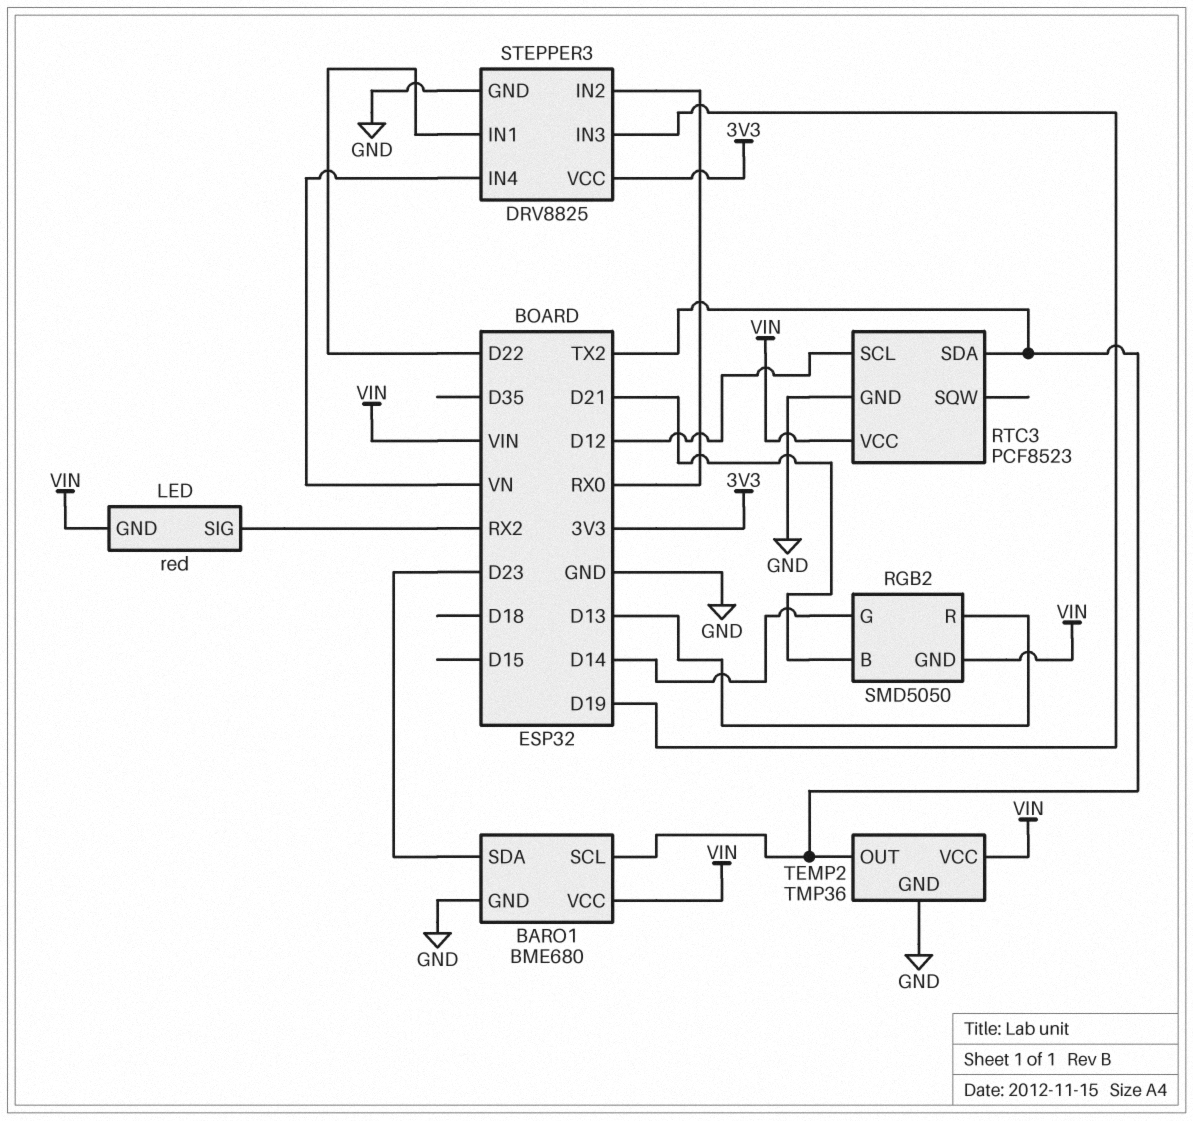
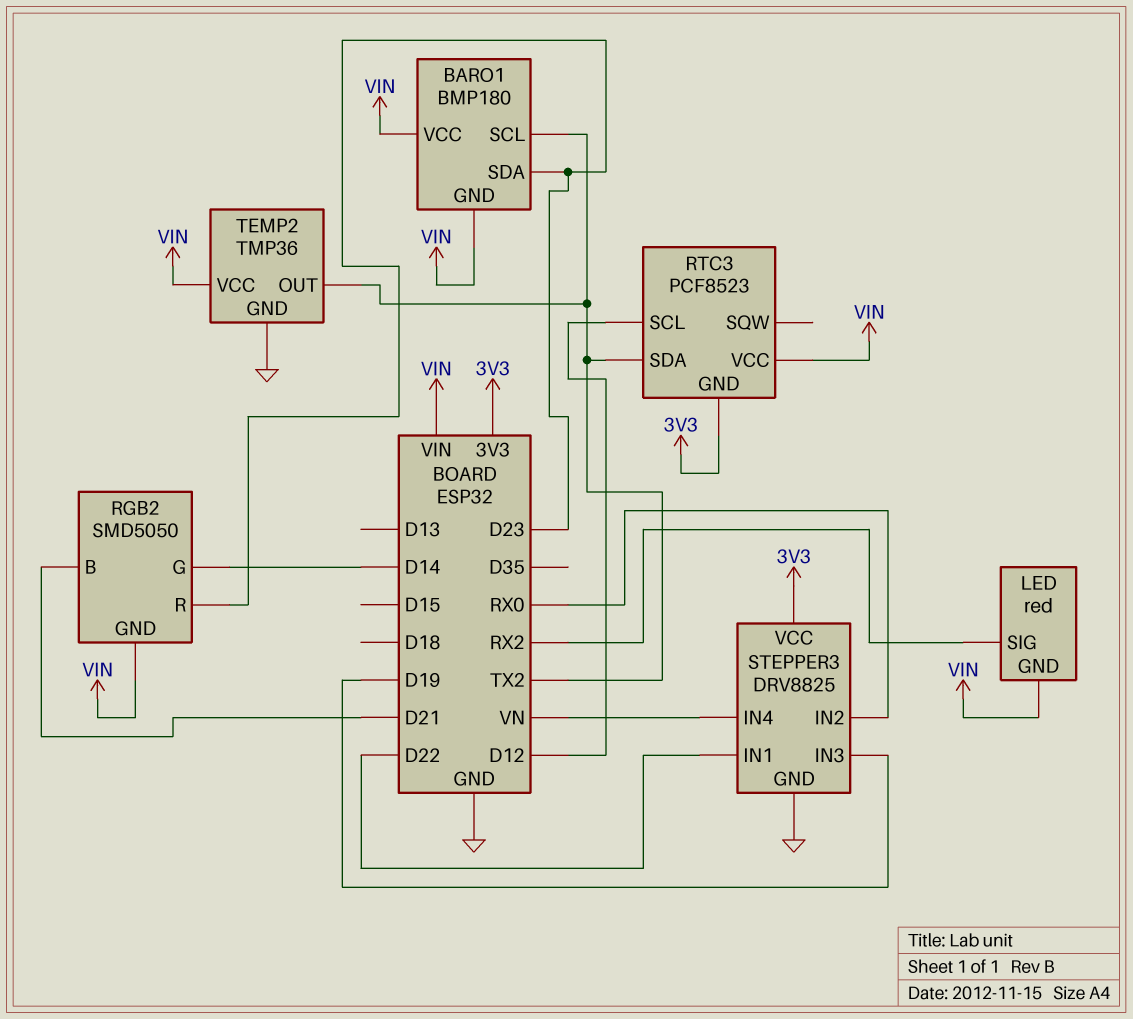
BARO1: BME680 -> BMP180
BARO1 pin GND: GND -> VIN
RGB2 pin R: D13 -> D23
RTC3 pin GND: GND -> 3V3

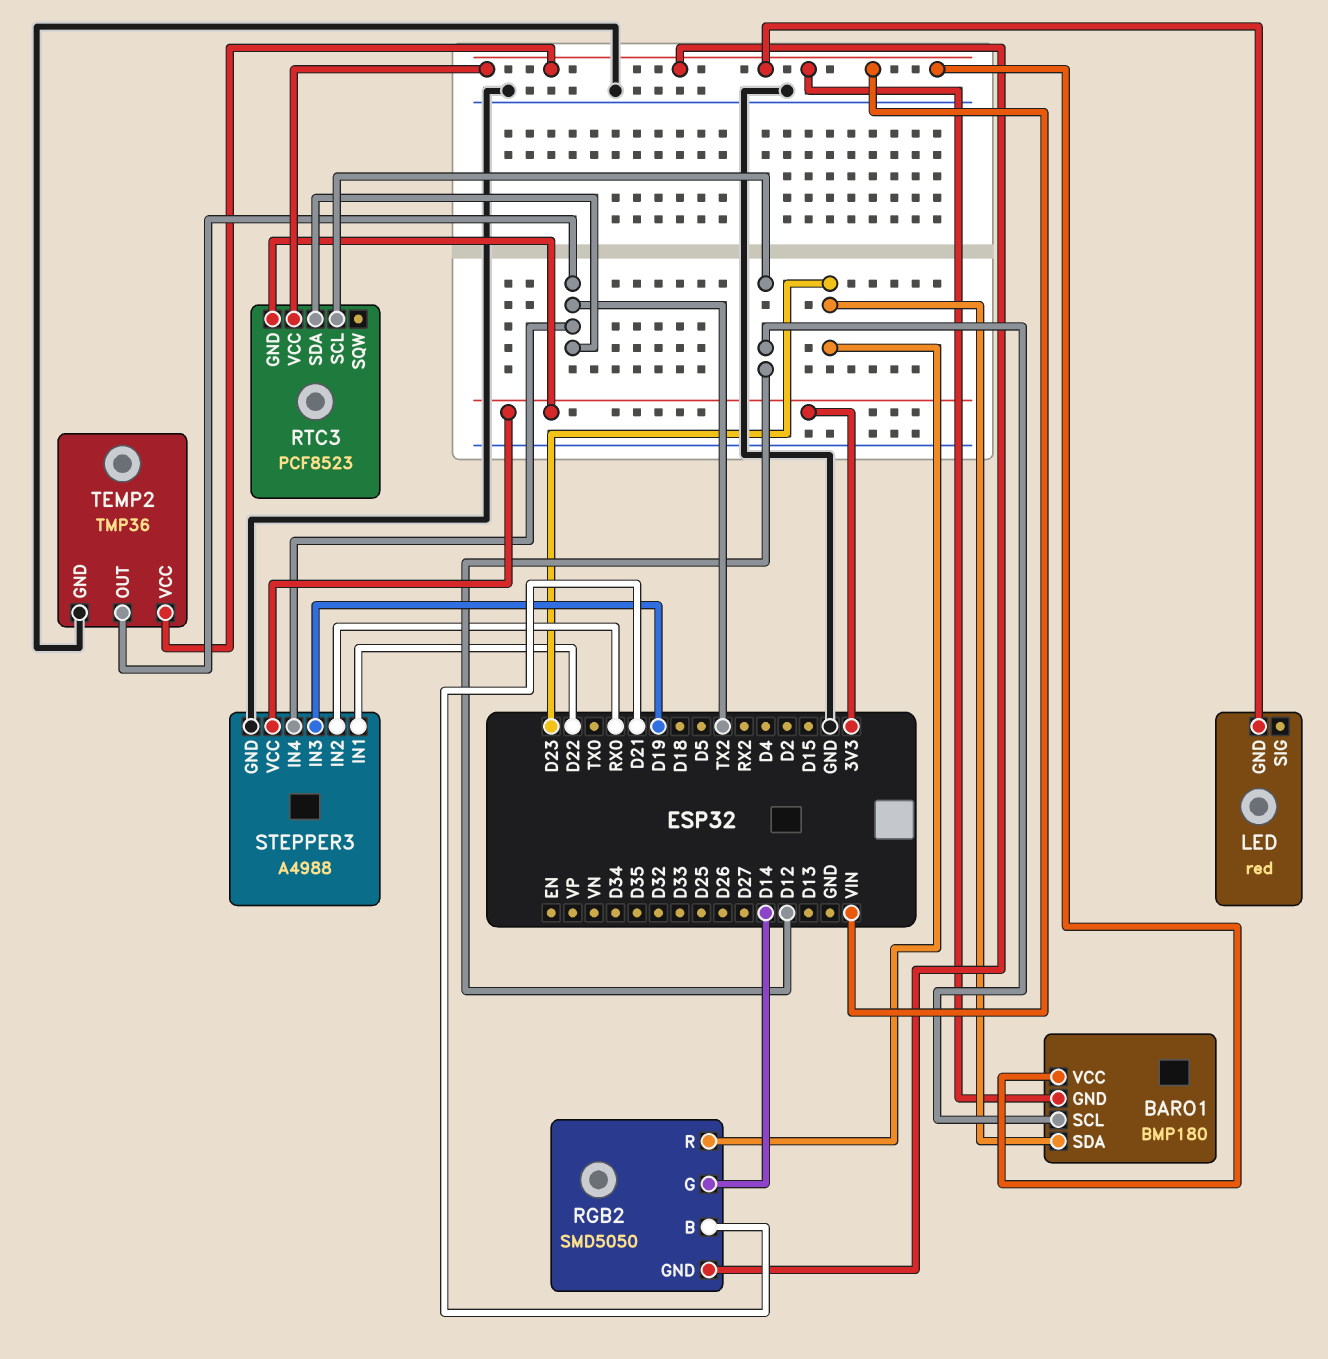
BARO1 pin SCL: TX2 -> D12
LED pin SIG: RX2 -> none
STEPPER3: DRV8825 -> A4988
STEPPER3 pin IN4: VN -> TX2

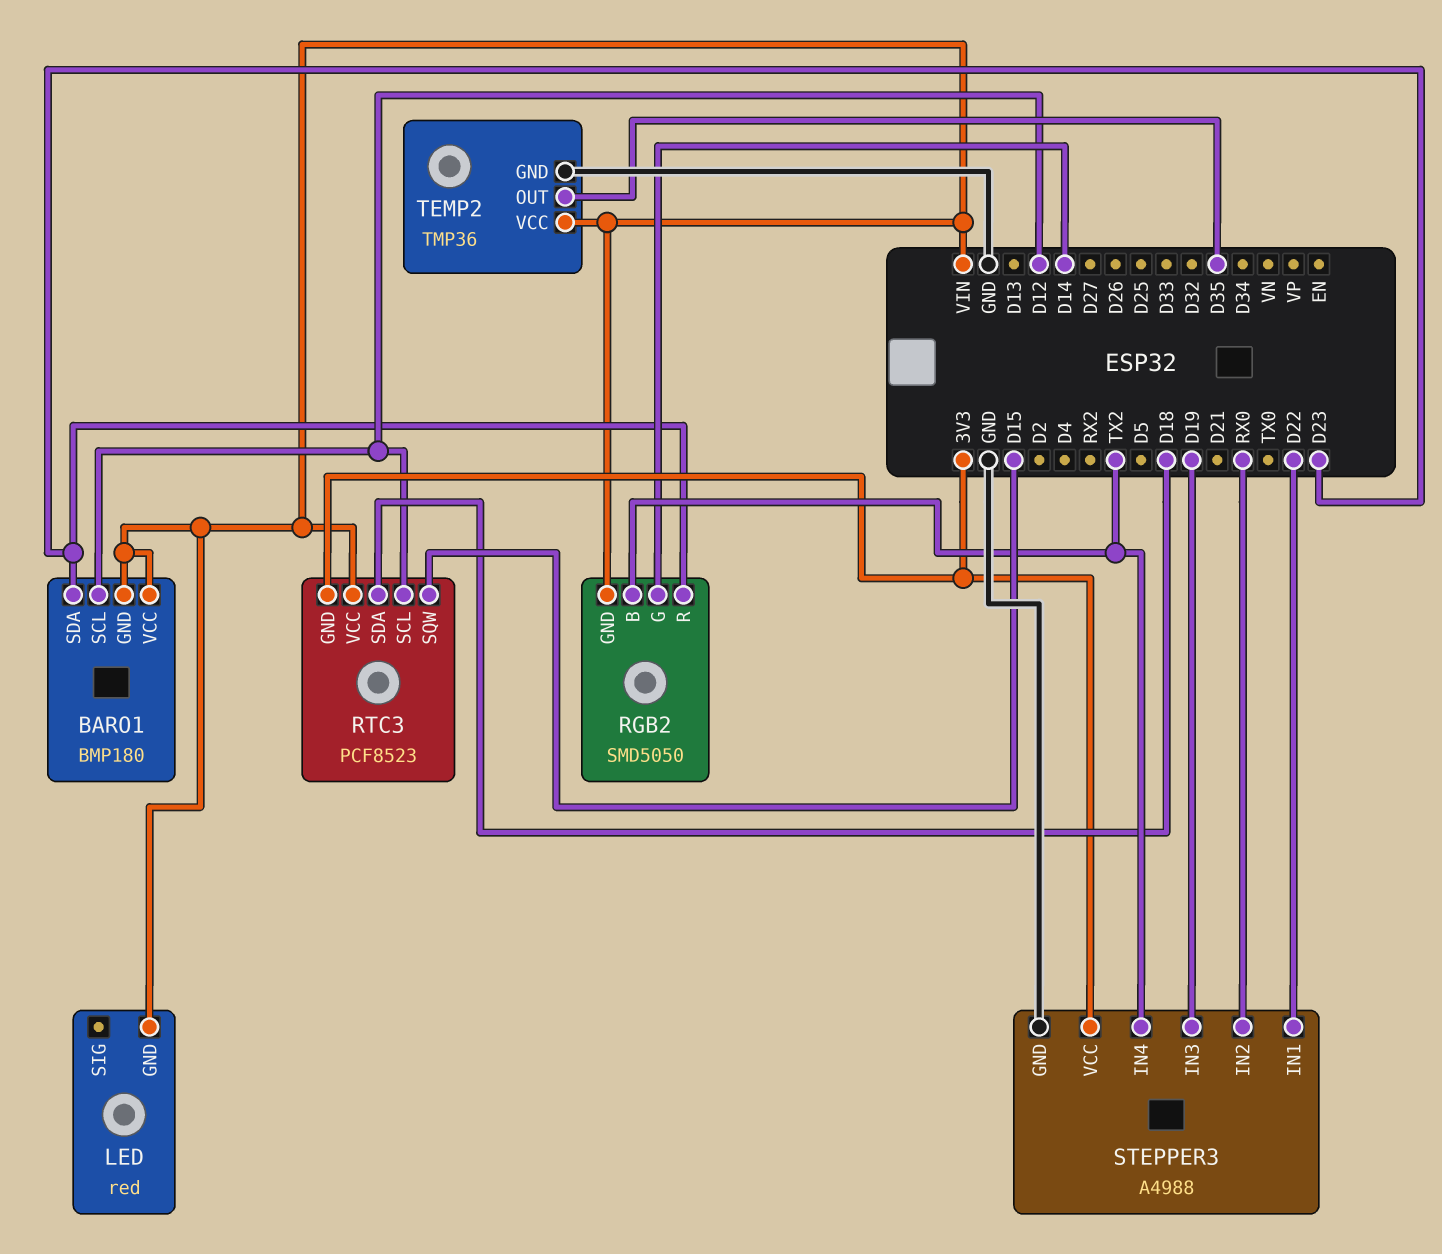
RGB2 pin B: D21 -> TX2
RTC3 pin SDA: TX2 -> D18
RTC3 pin SQW: none -> D15
TEMP2 pin OUT: TX2 -> D35

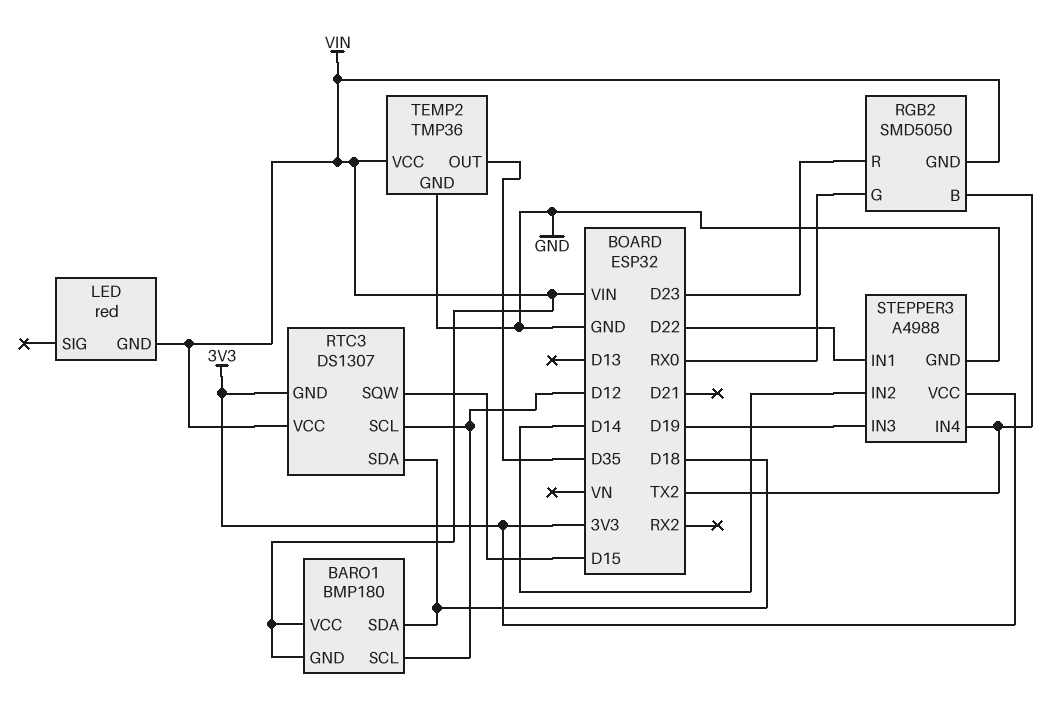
BARO1 pin SDA: D23 -> D18
RGB2 pin G: D14 -> RX0
RTC3: PCF8523 -> DS1307
STEPPER3 pin IN2: RX0 -> D14

